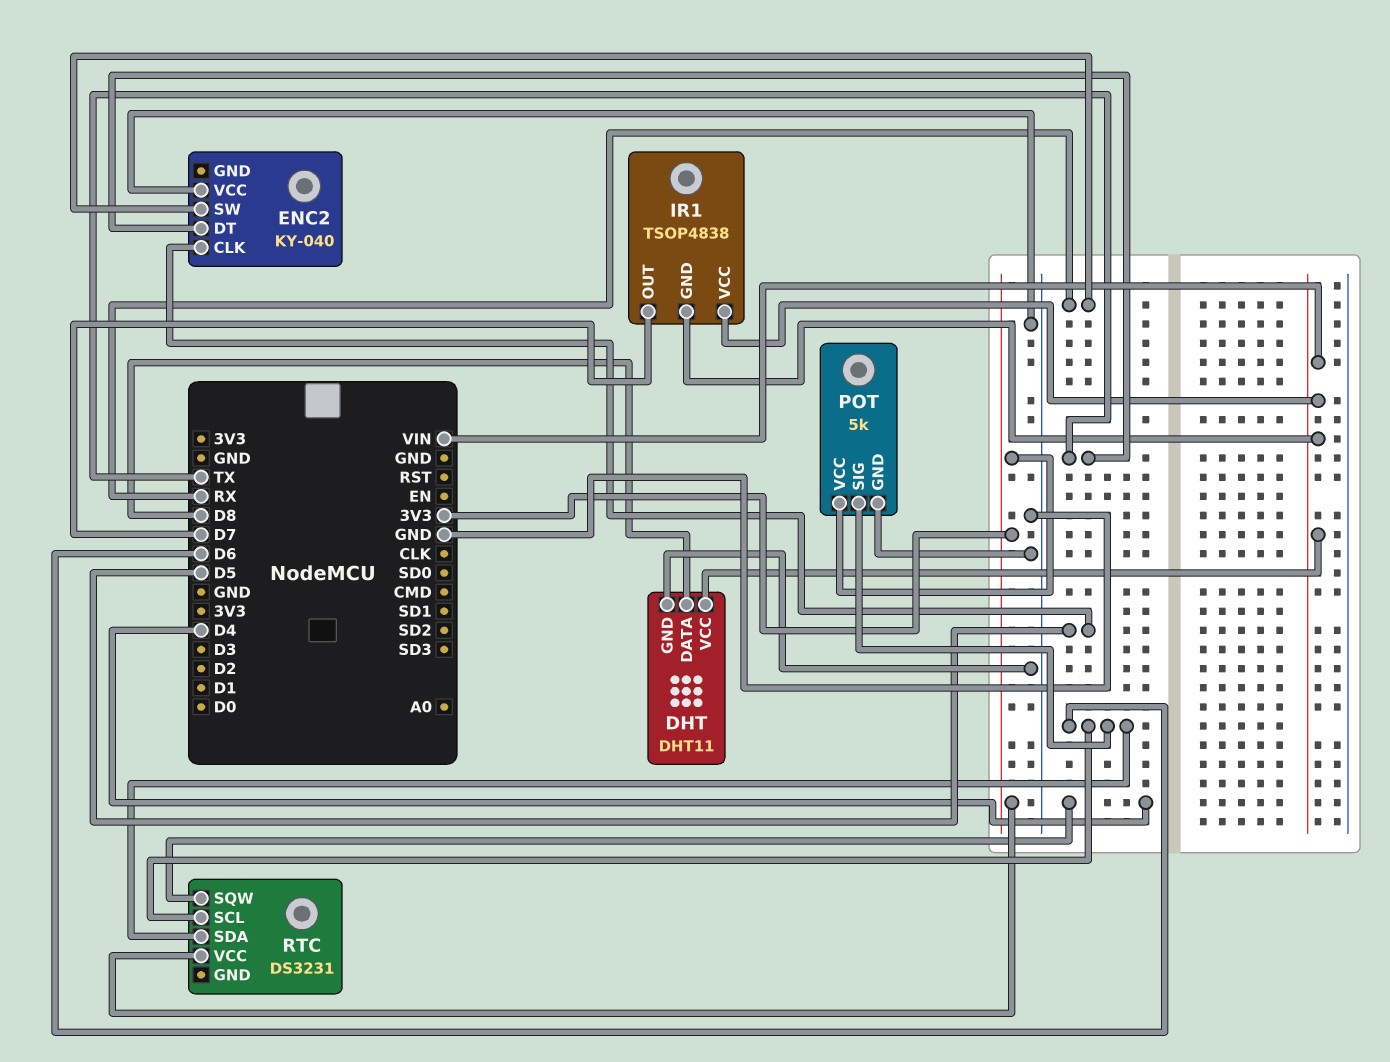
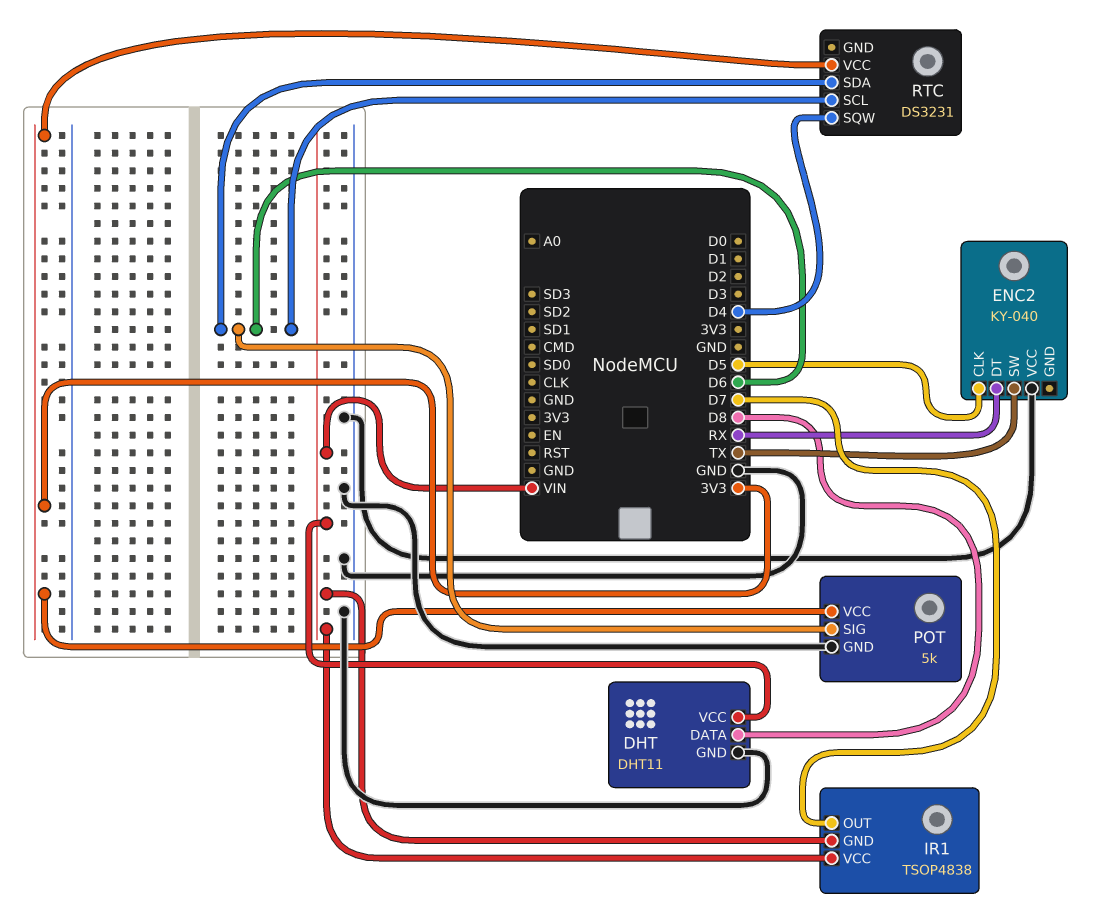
ENC2 pin DT: TX -> RX
ENC2 pin SW: RX -> TX

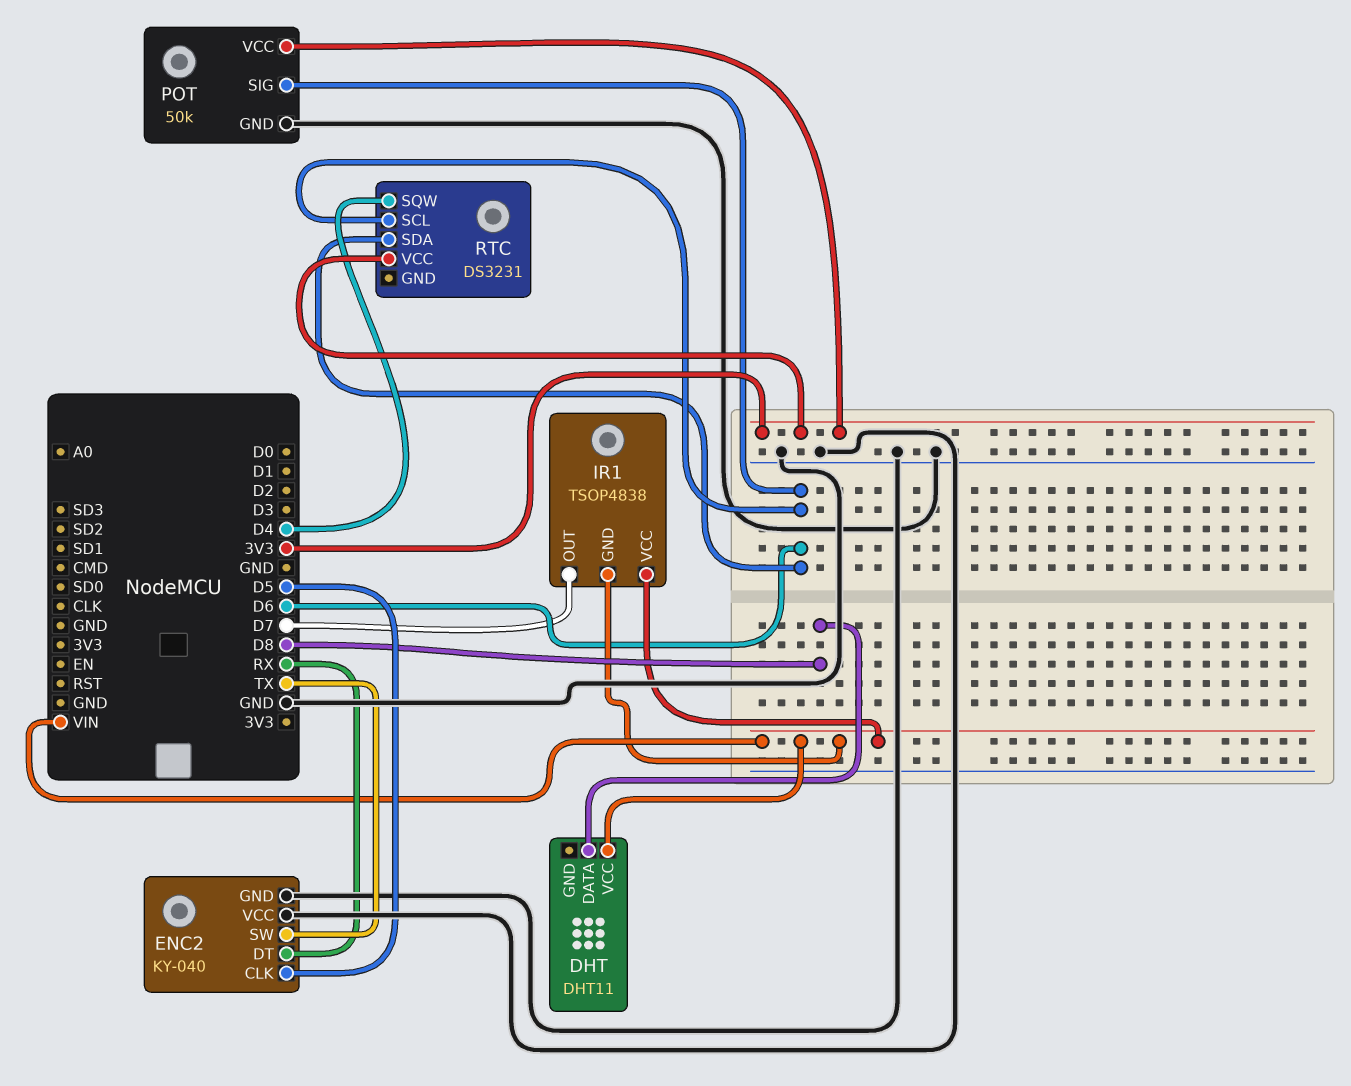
DHT pin GND: GND -> none
ENC2 pin GND: none -> GND
POT: 5k -> 50k

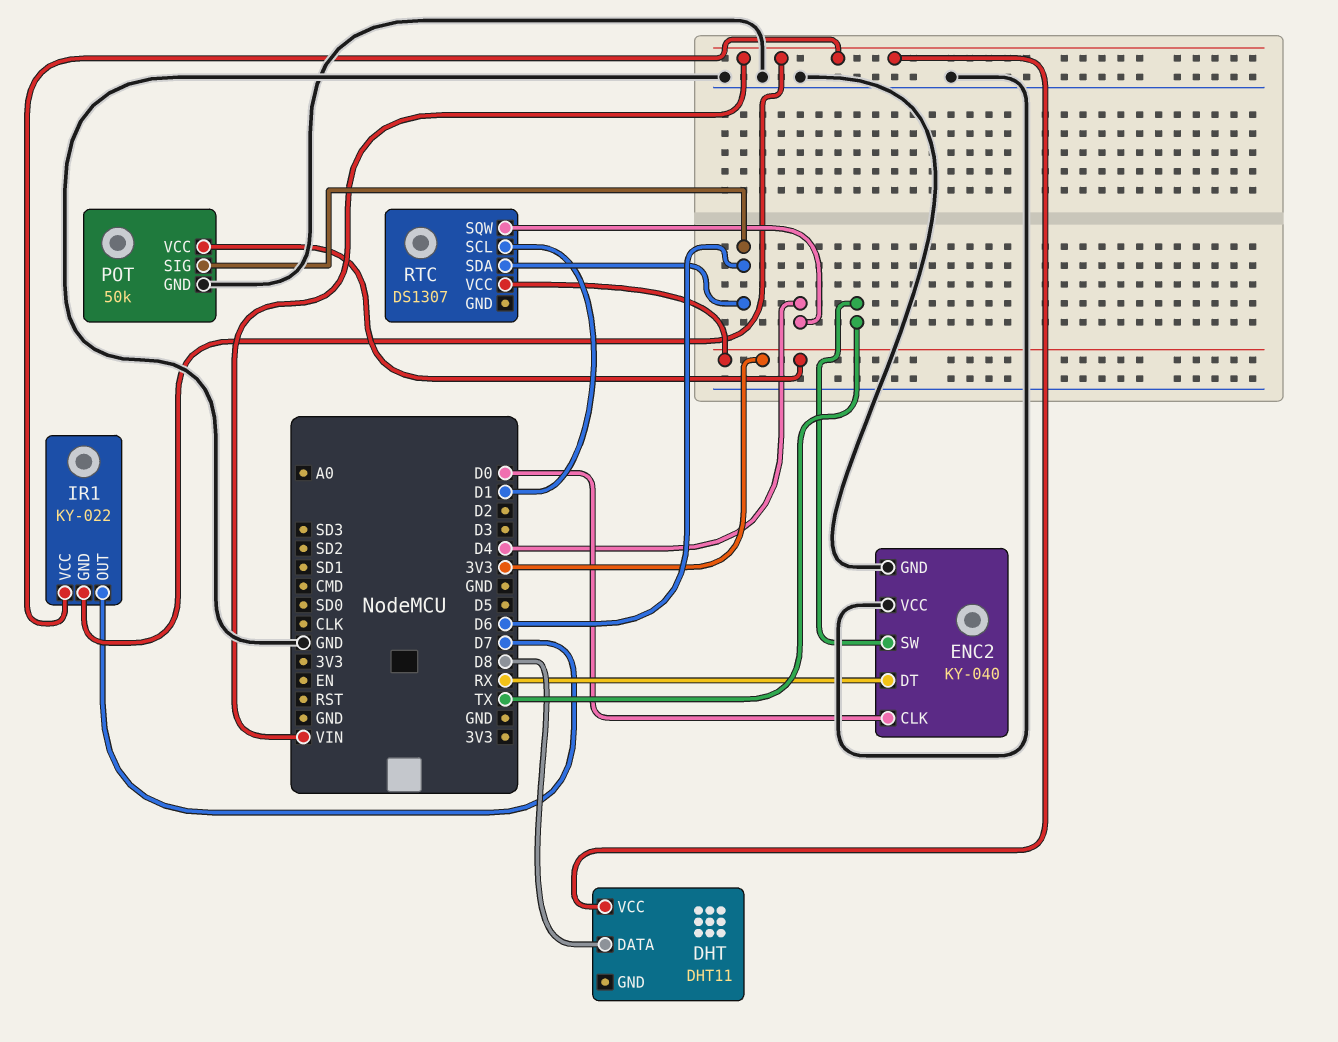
ENC2 pin CLK: D5 -> D0
IR1: TSOP4838 -> KY-022
RTC: DS3231 -> DS1307
RTC pin SCL: D6 -> D1

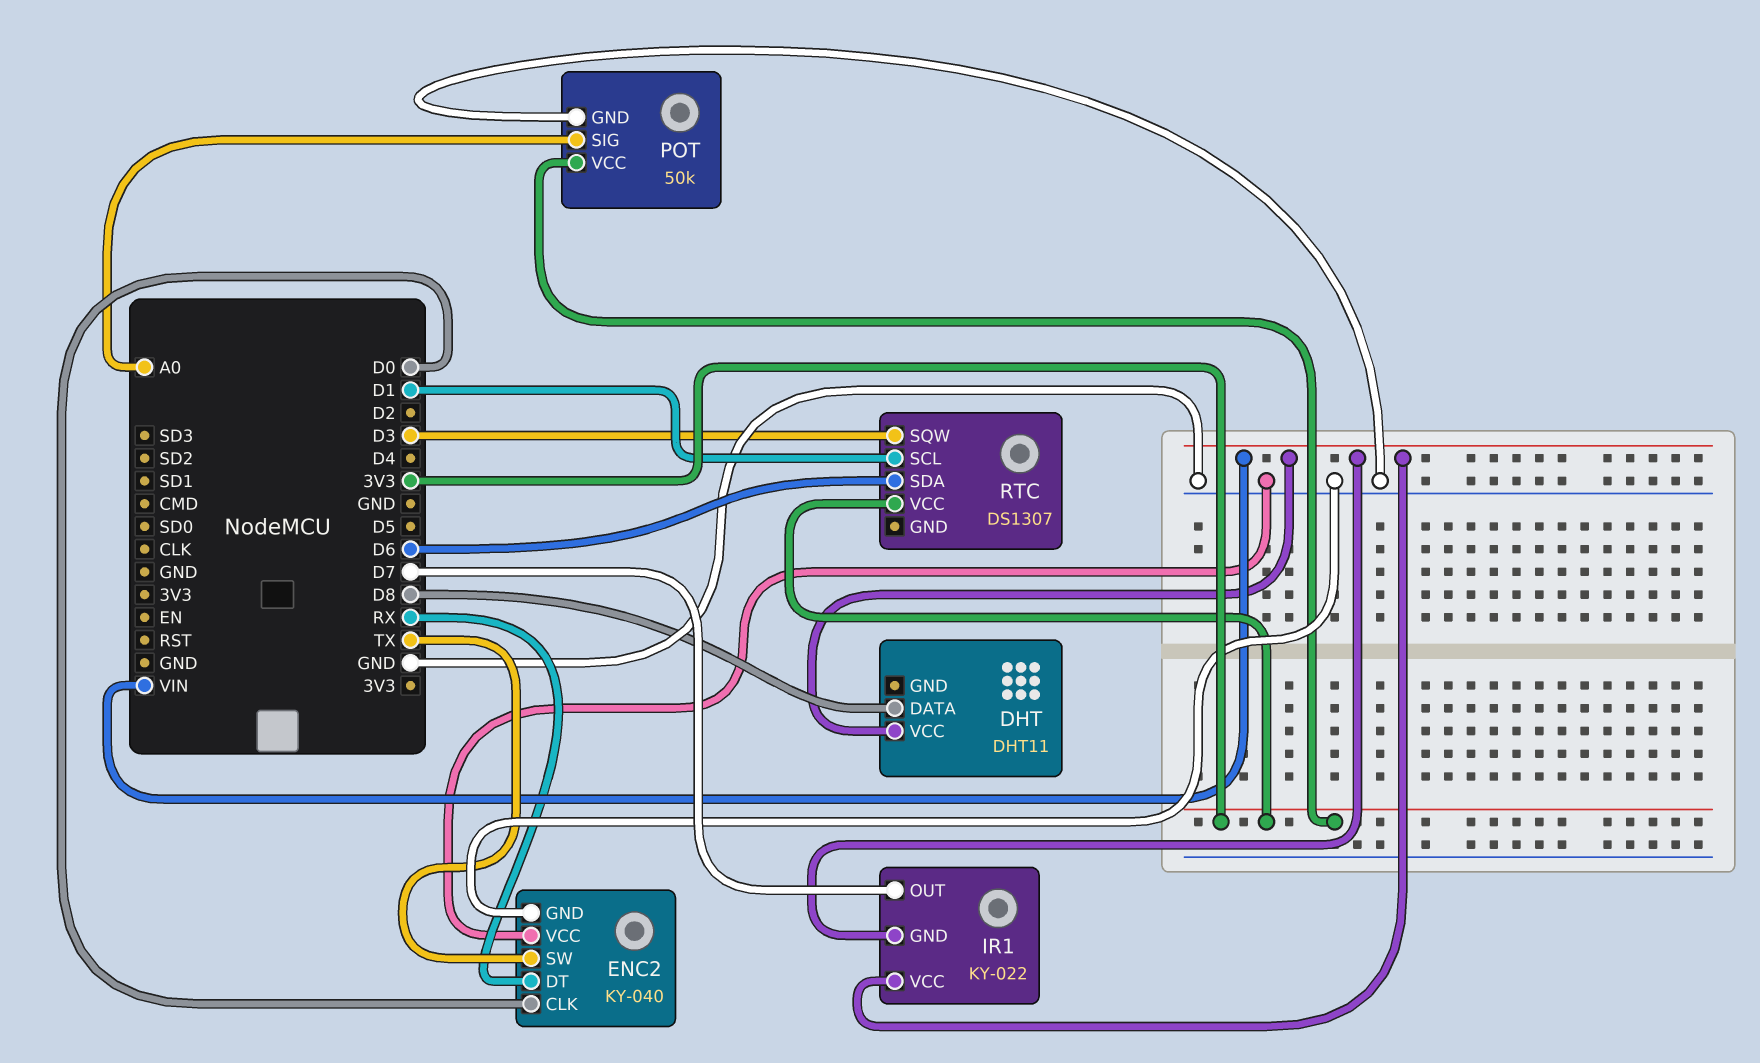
POT pin SIG: D6 -> A0
RTC pin SQW: D4 -> D3

